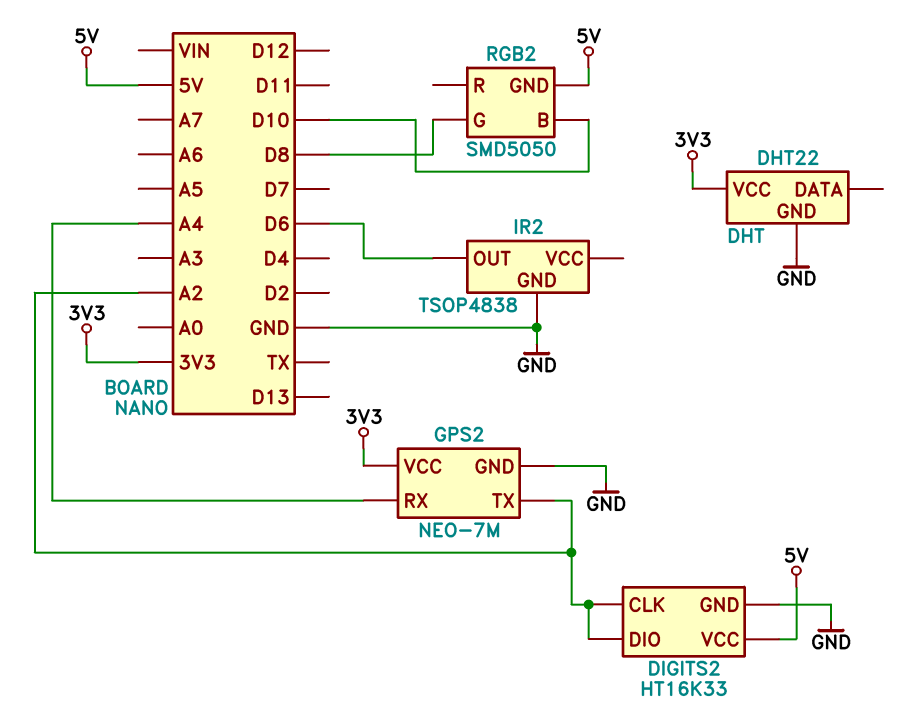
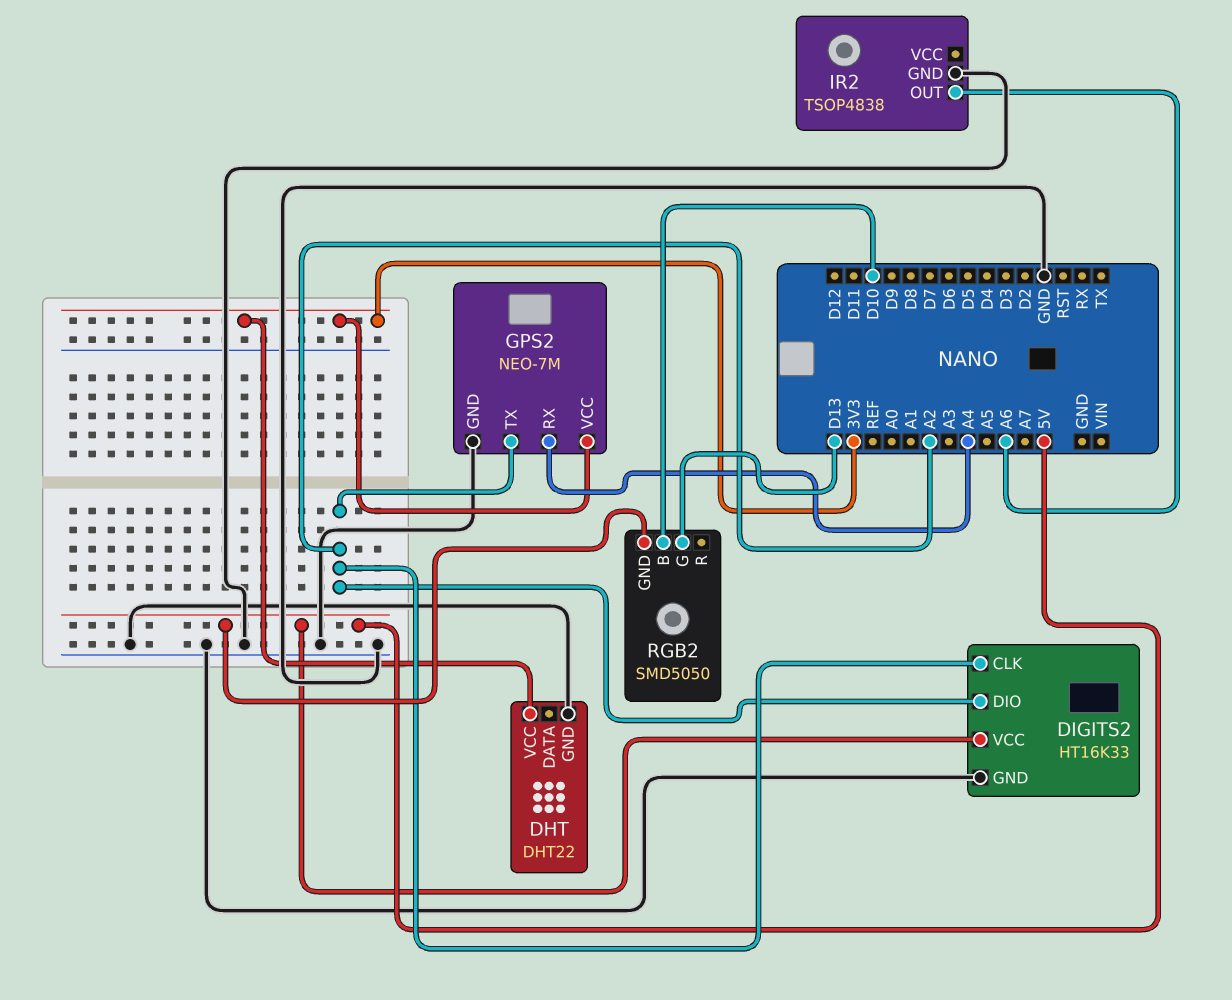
IR2 pin OUT: D6 -> A6
RGB2 pin G: D8 -> D13

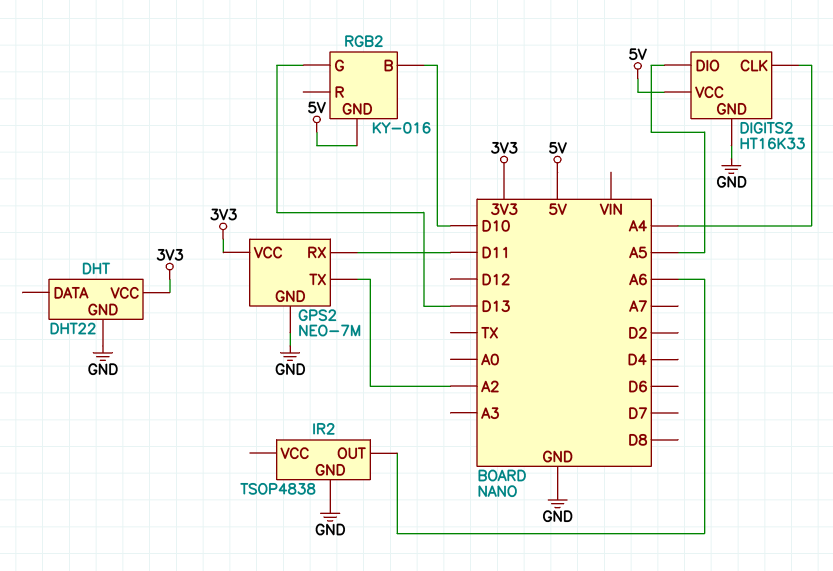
DIGITS2 pin CLK: A2 -> A4
DIGITS2 pin DIO: A2 -> A5
GPS2 pin RX: A4 -> D11
RGB2: SMD5050 -> KY-016

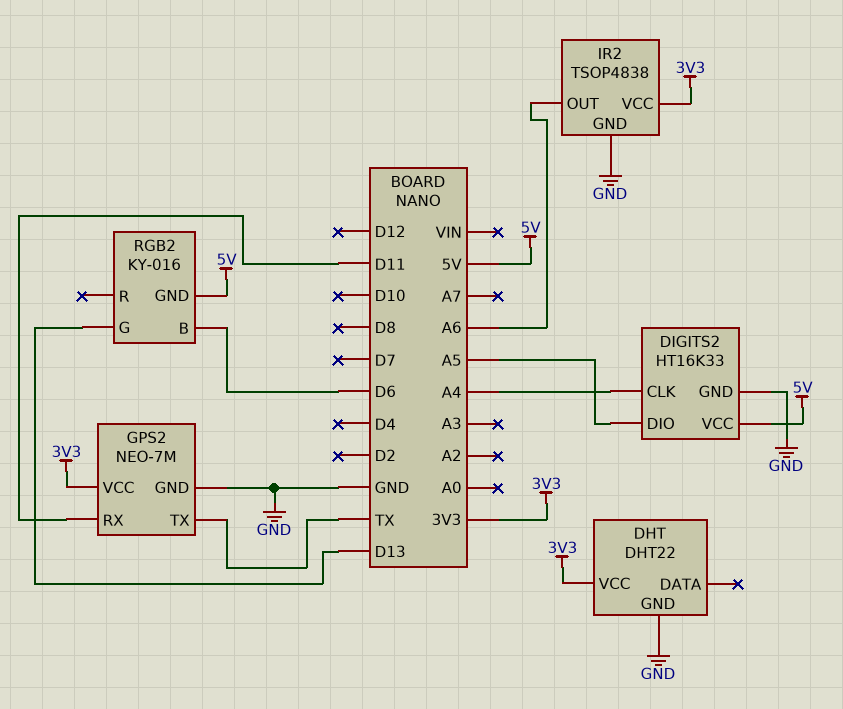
GPS2 pin TX: A2 -> TX
IR2 pin VCC: none -> 3V3
RGB2 pin B: D10 -> D6

